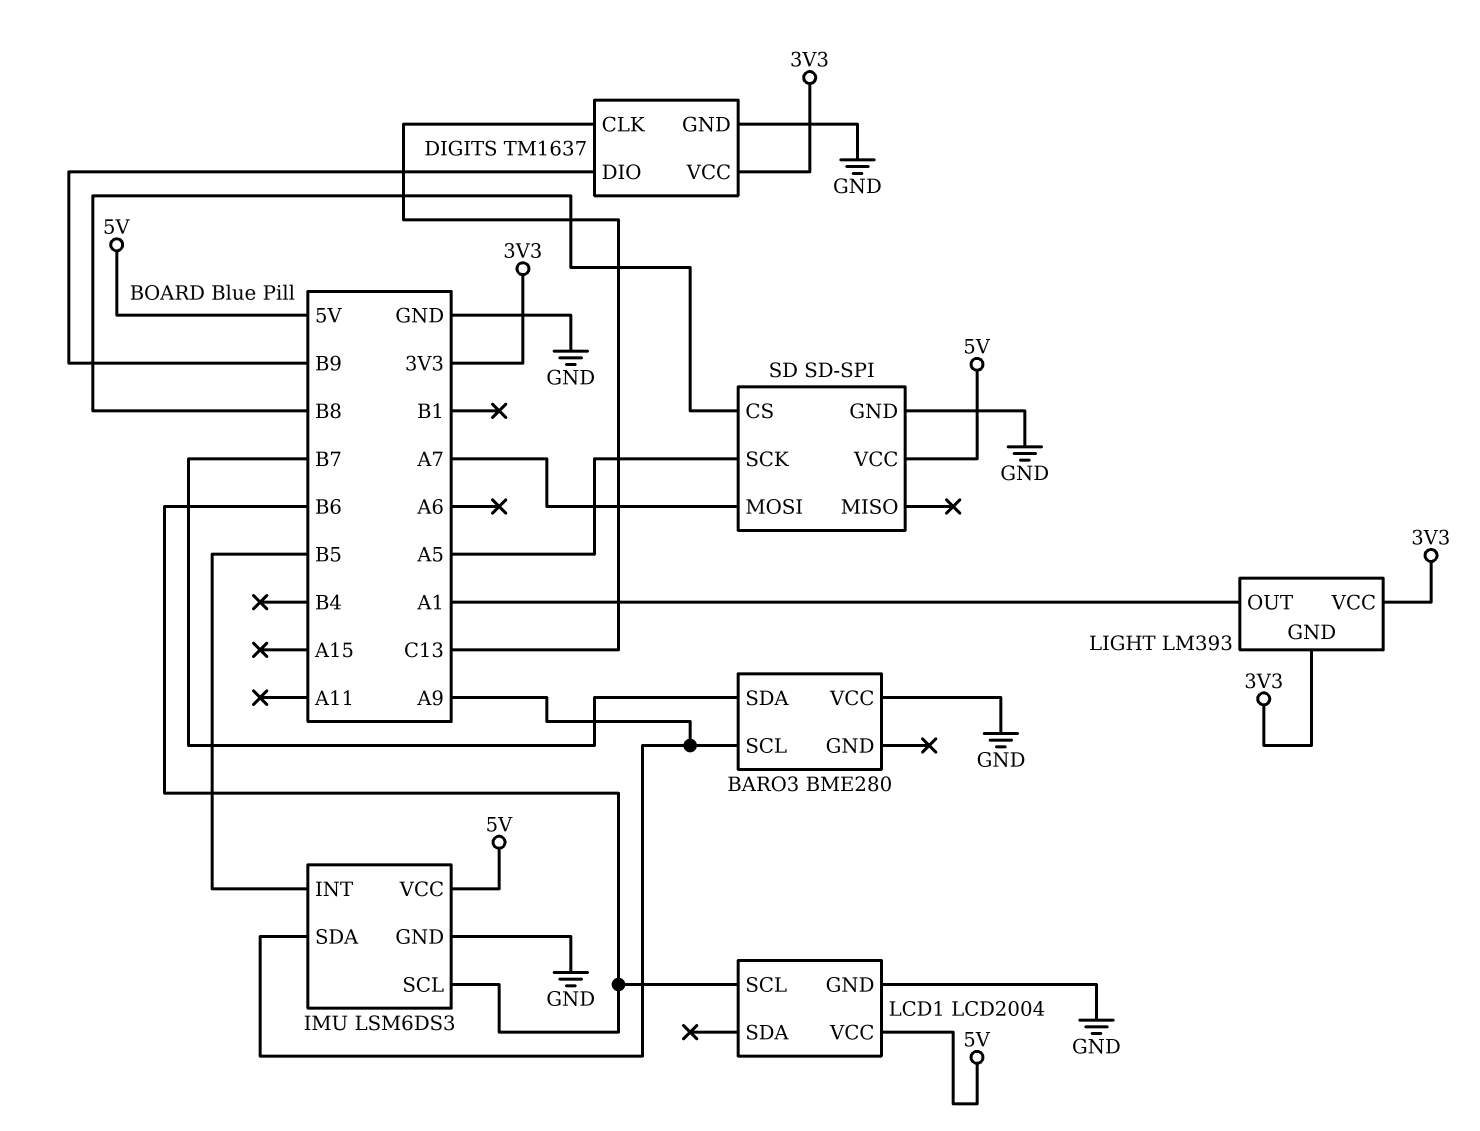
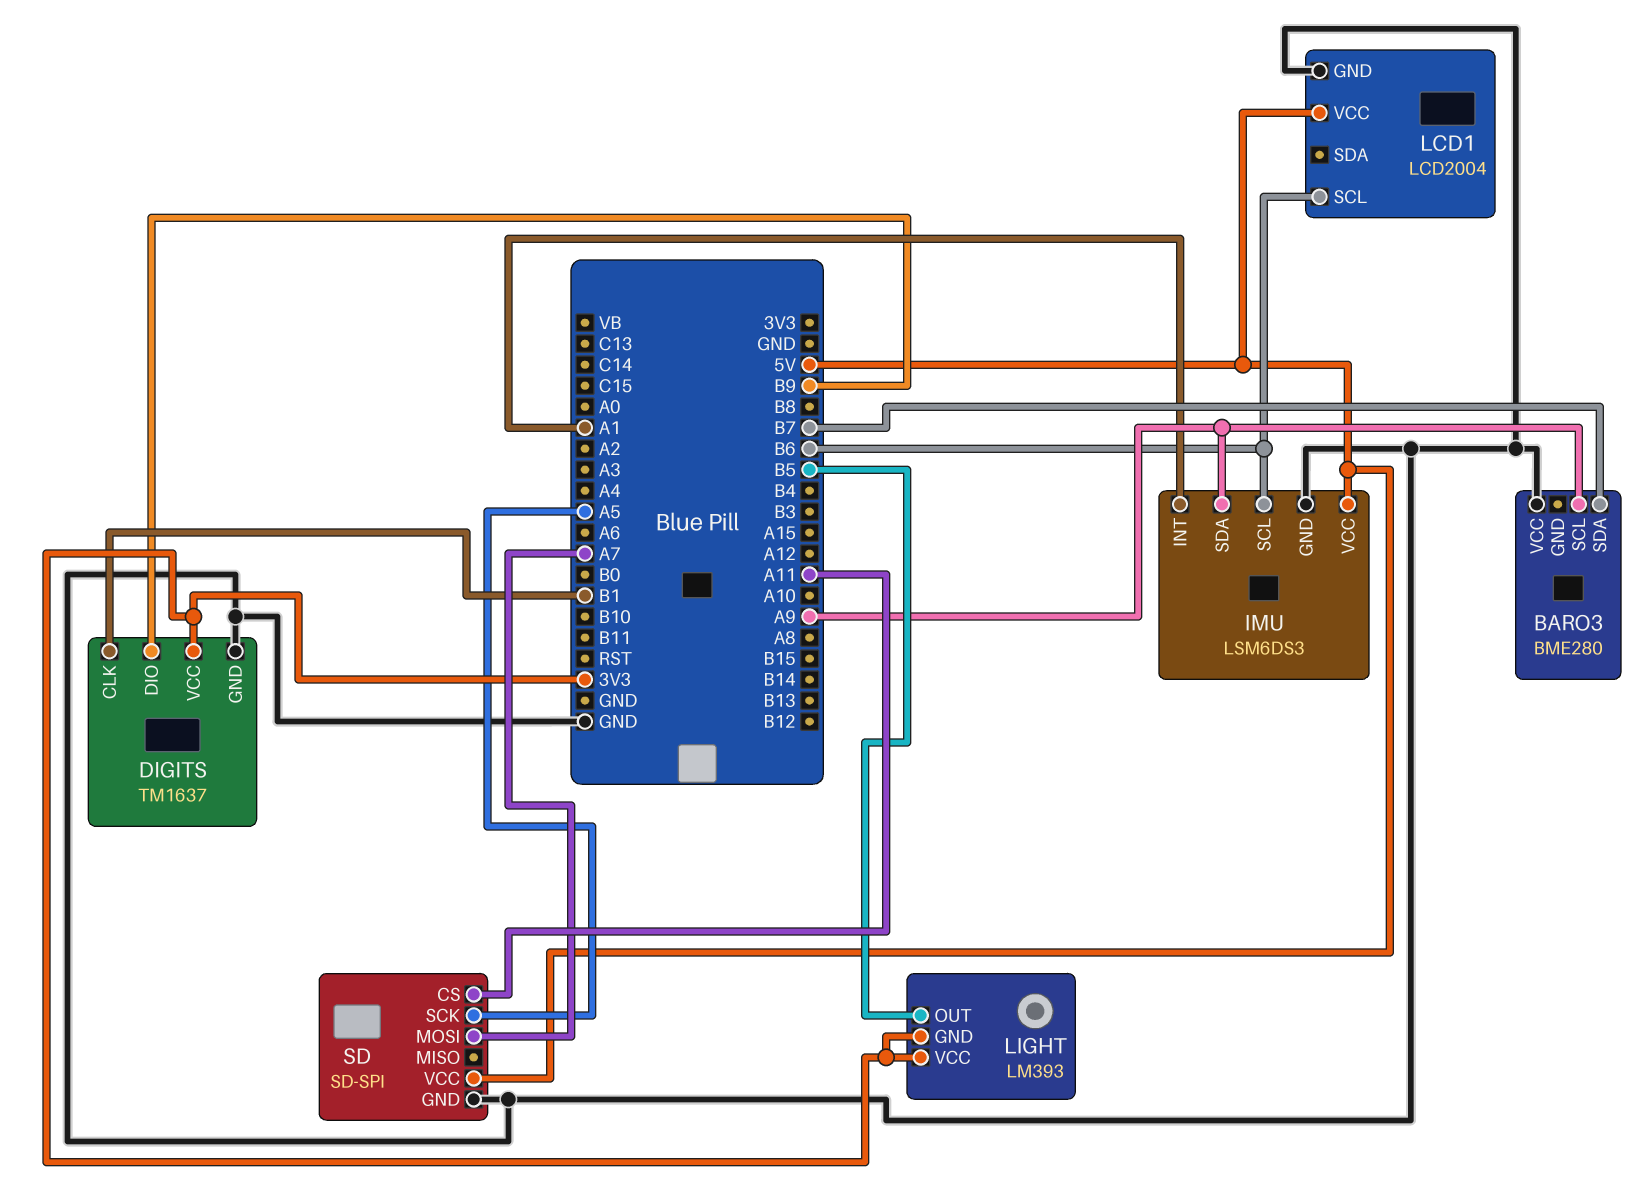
DIGITS pin CLK: C13 -> B1
IMU pin INT: B5 -> A1
LIGHT pin OUT: A1 -> B5
SD pin CS: B8 -> A11

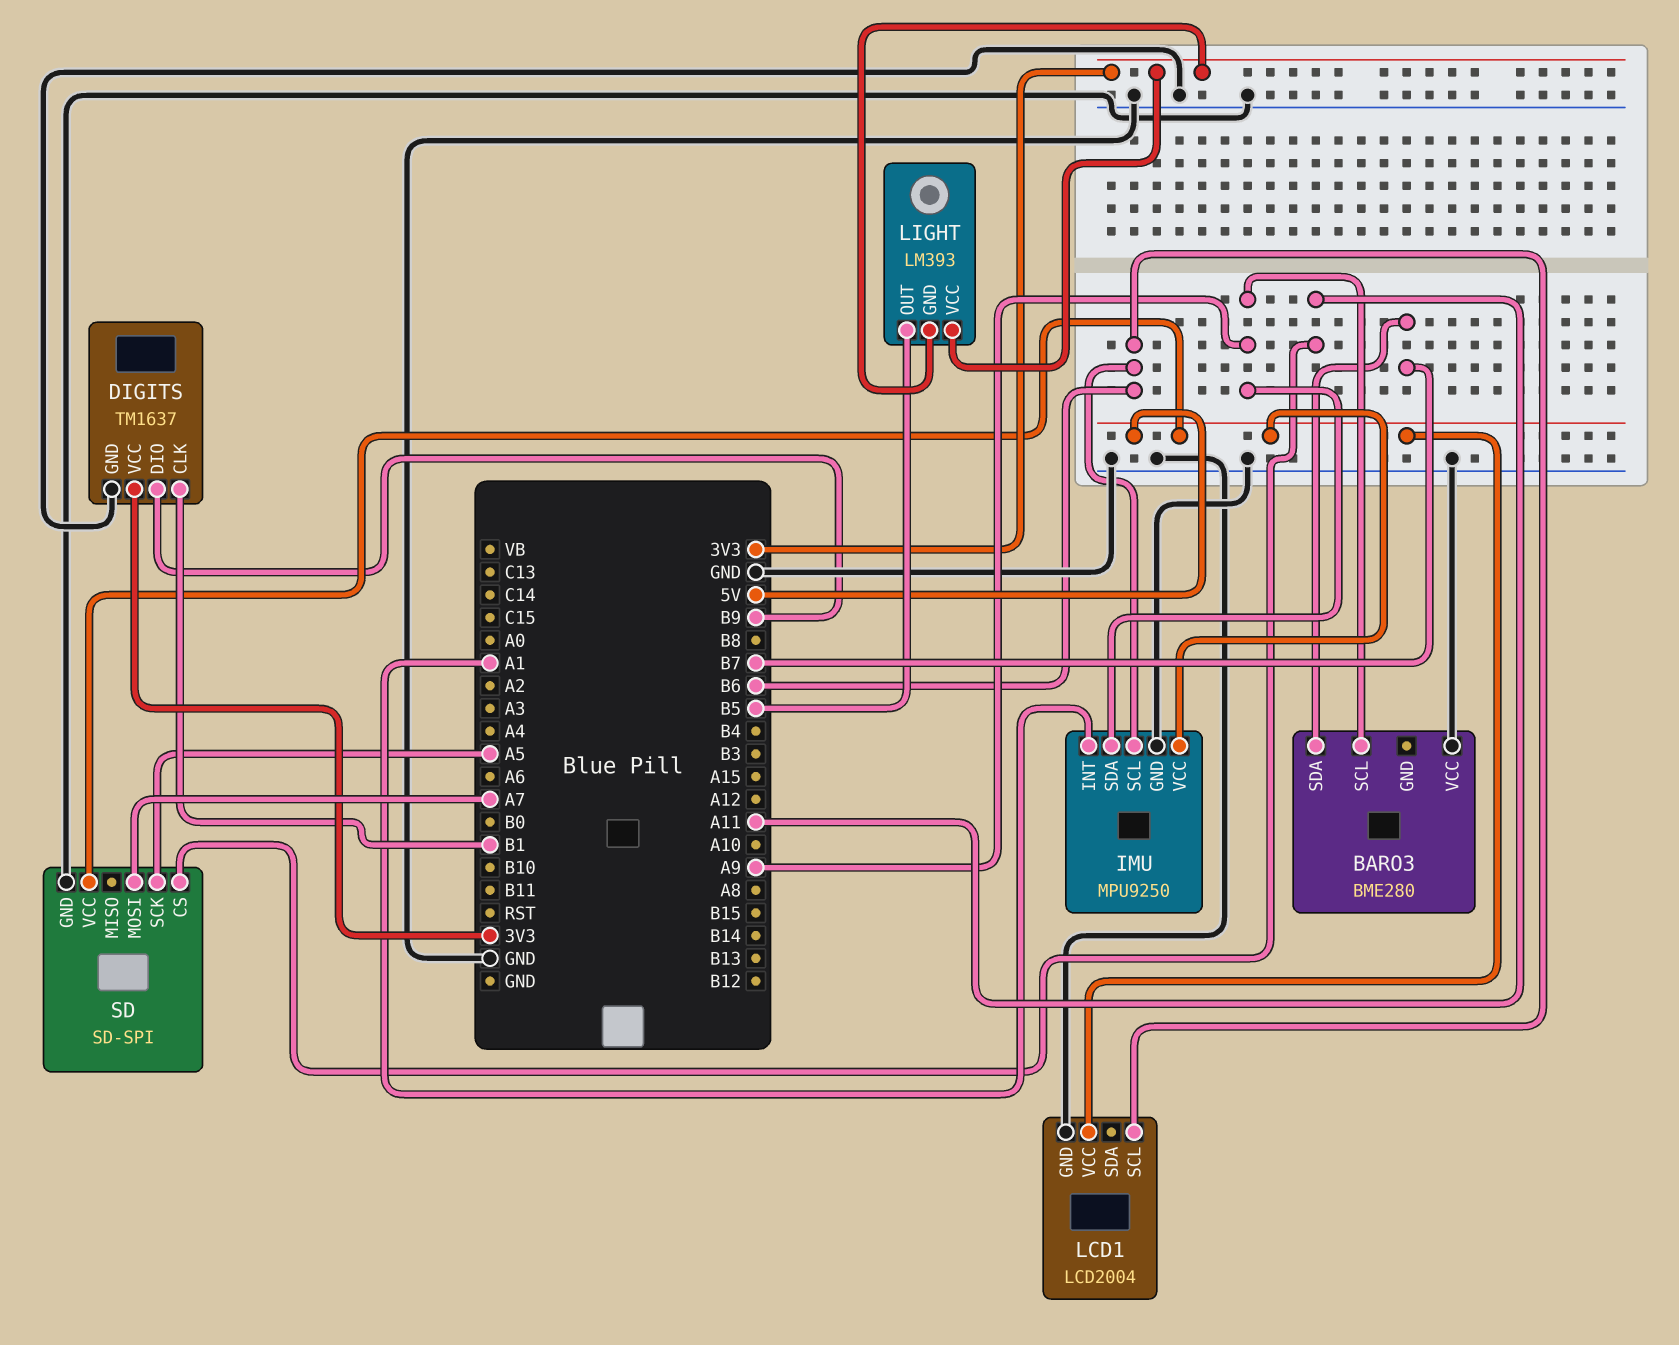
IMU: LSM6DS3 -> MPU9250

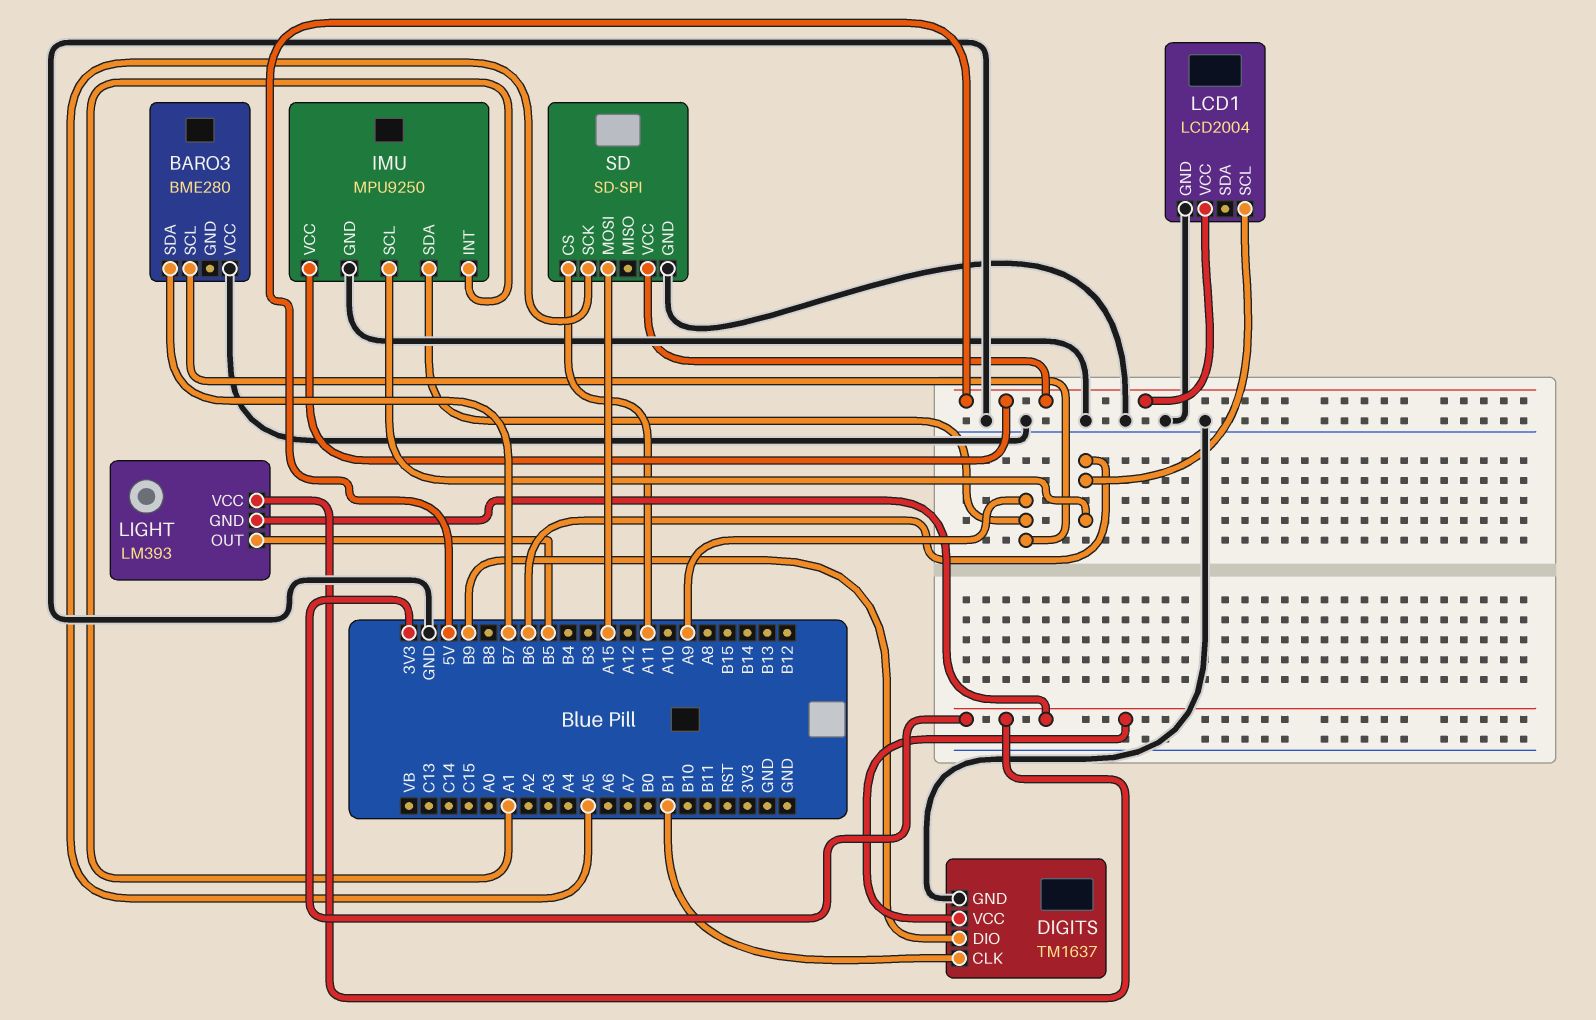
SD pin MOSI: A7 -> A15

